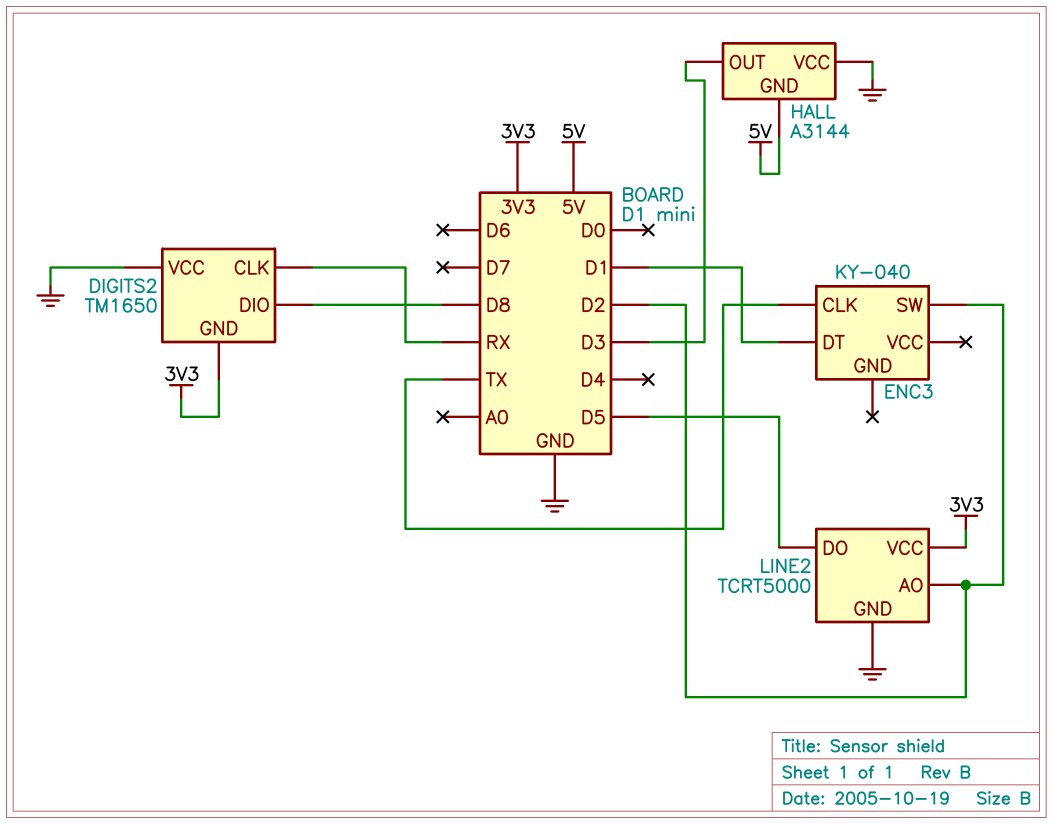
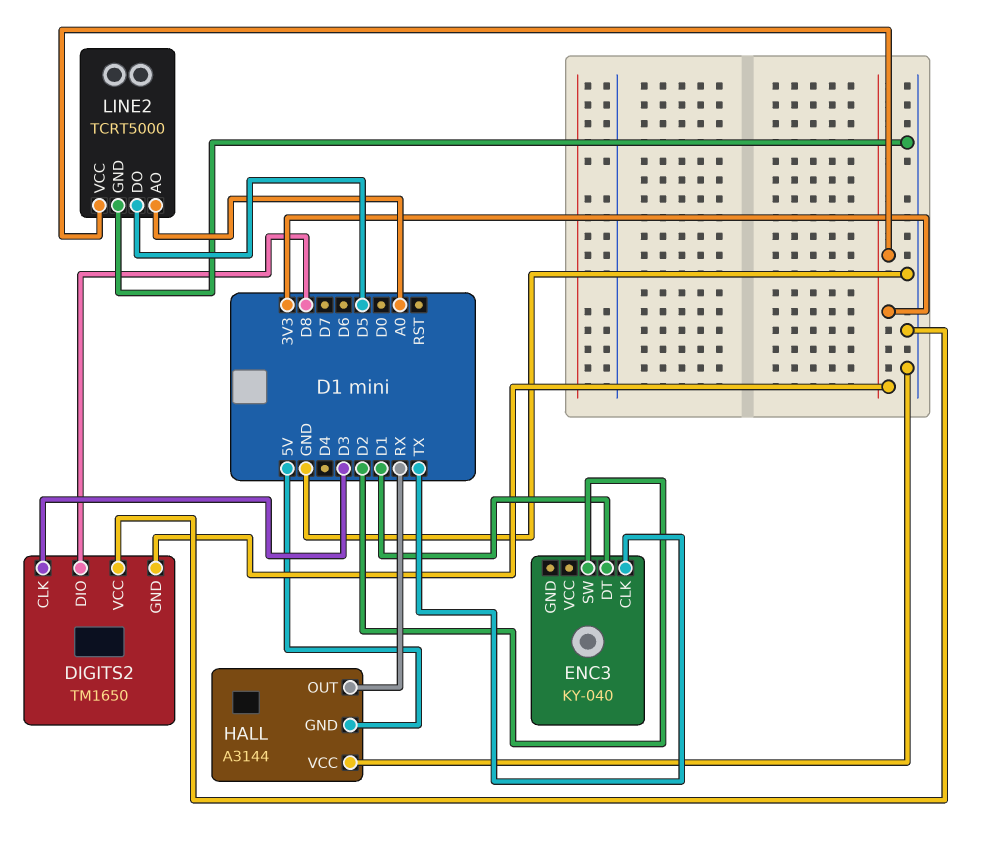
DIGITS2 pin CLK: RX -> D3
HALL pin OUT: D3 -> RX
LINE2 pin AO: D2 -> A0

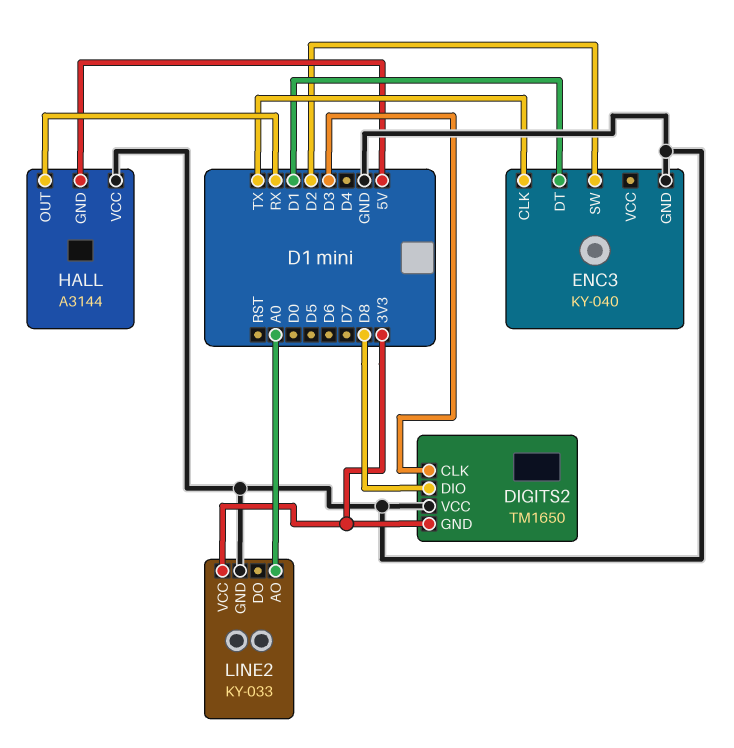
ENC3 pin GND: none -> GND
LINE2: TCRT5000 -> KY-033
LINE2 pin DO: D5 -> none

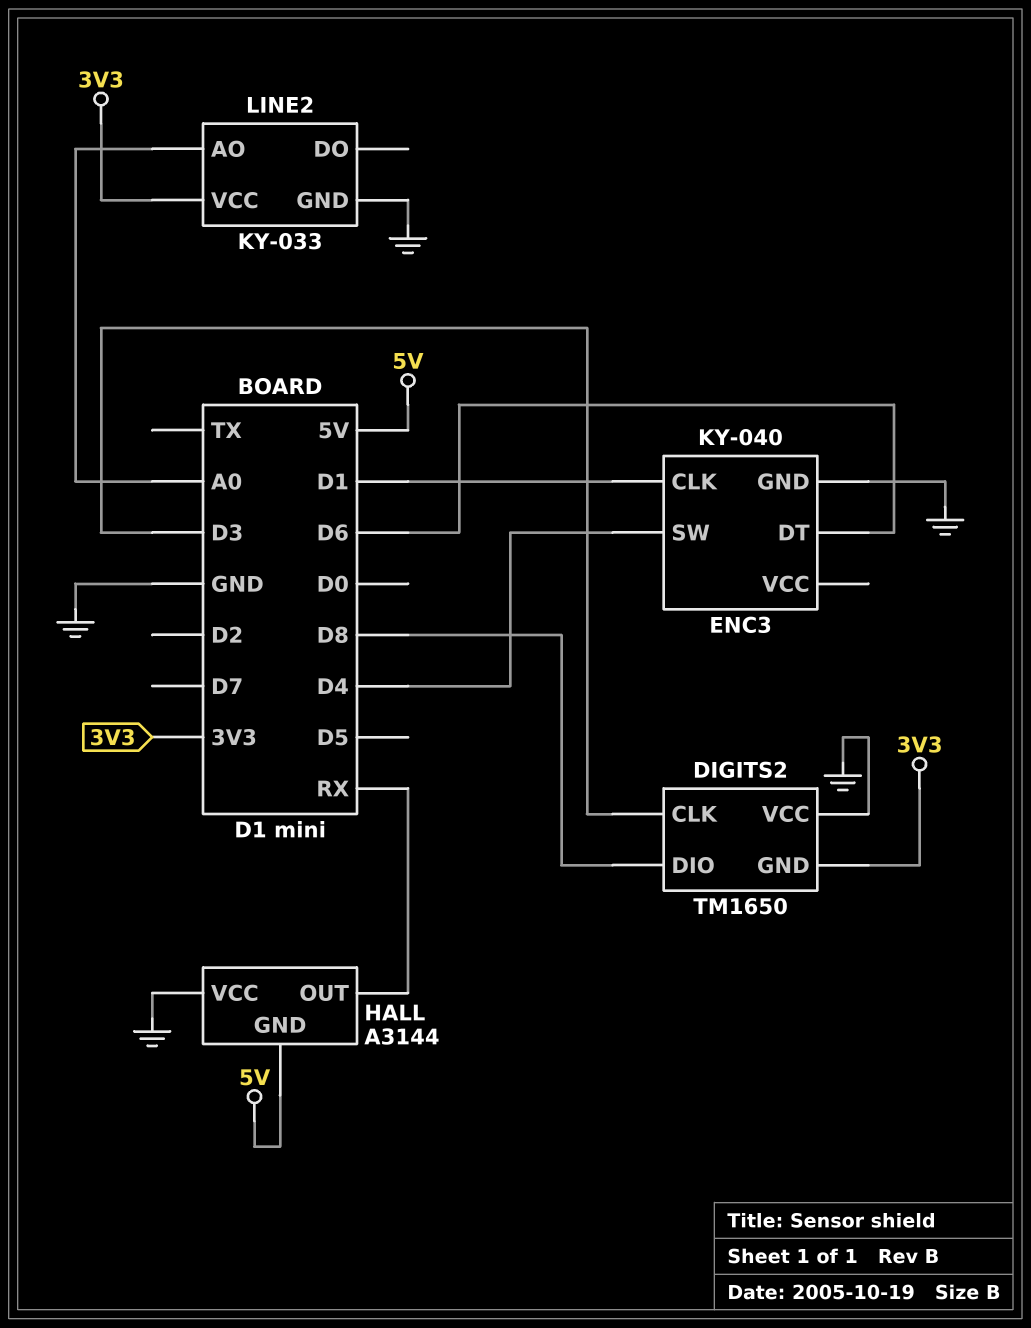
ENC3 pin CLK: TX -> D1
ENC3 pin DT: D1 -> D6
ENC3 pin SW: D2 -> D4

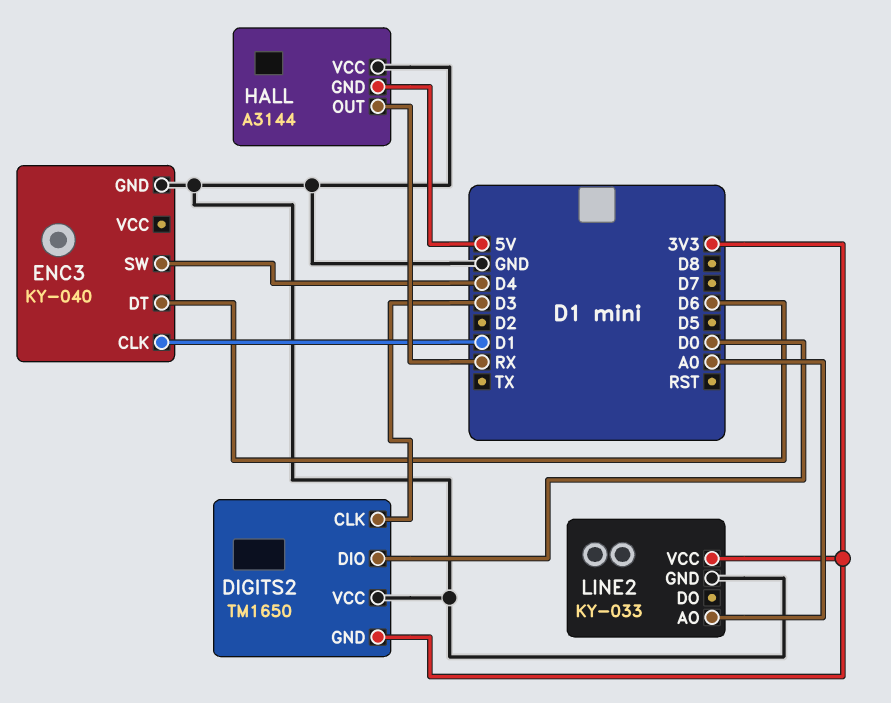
DIGITS2 pin DIO: D8 -> D0

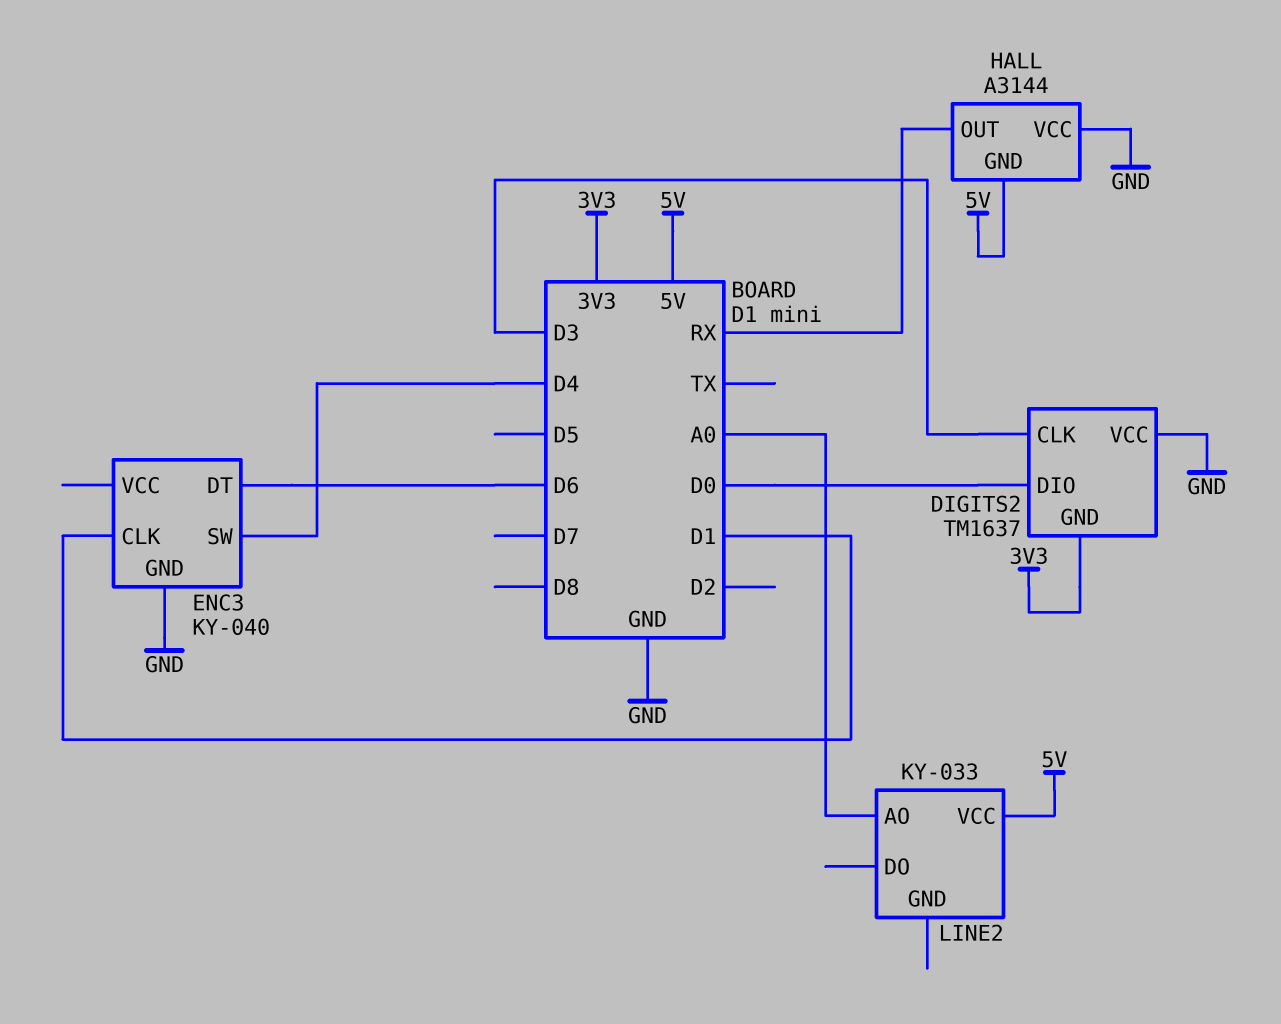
DIGITS2: TM1650 -> TM1637
LINE2 pin GND: GND -> none
LINE2 pin VCC: 3V3 -> 5V

